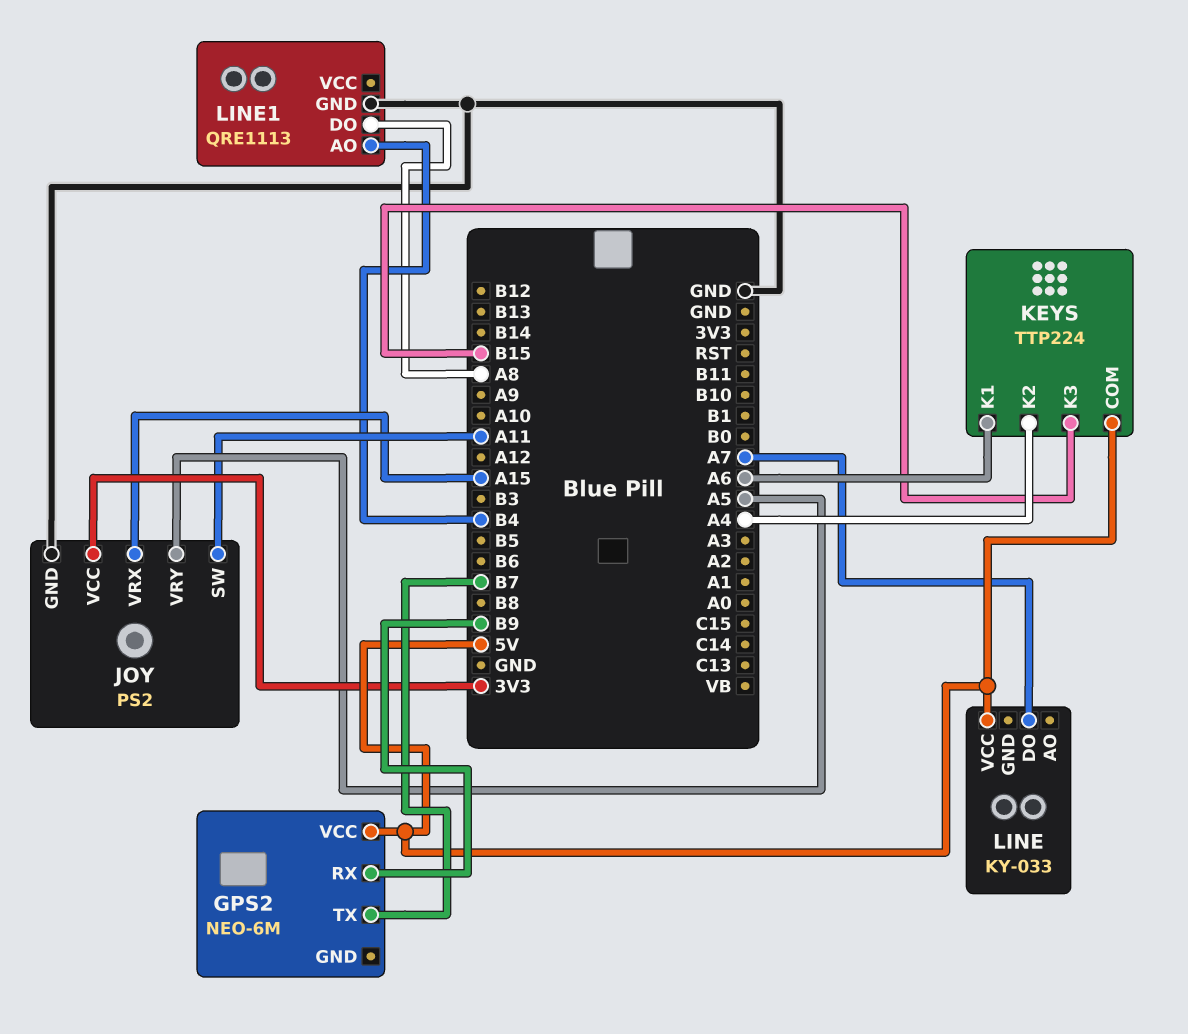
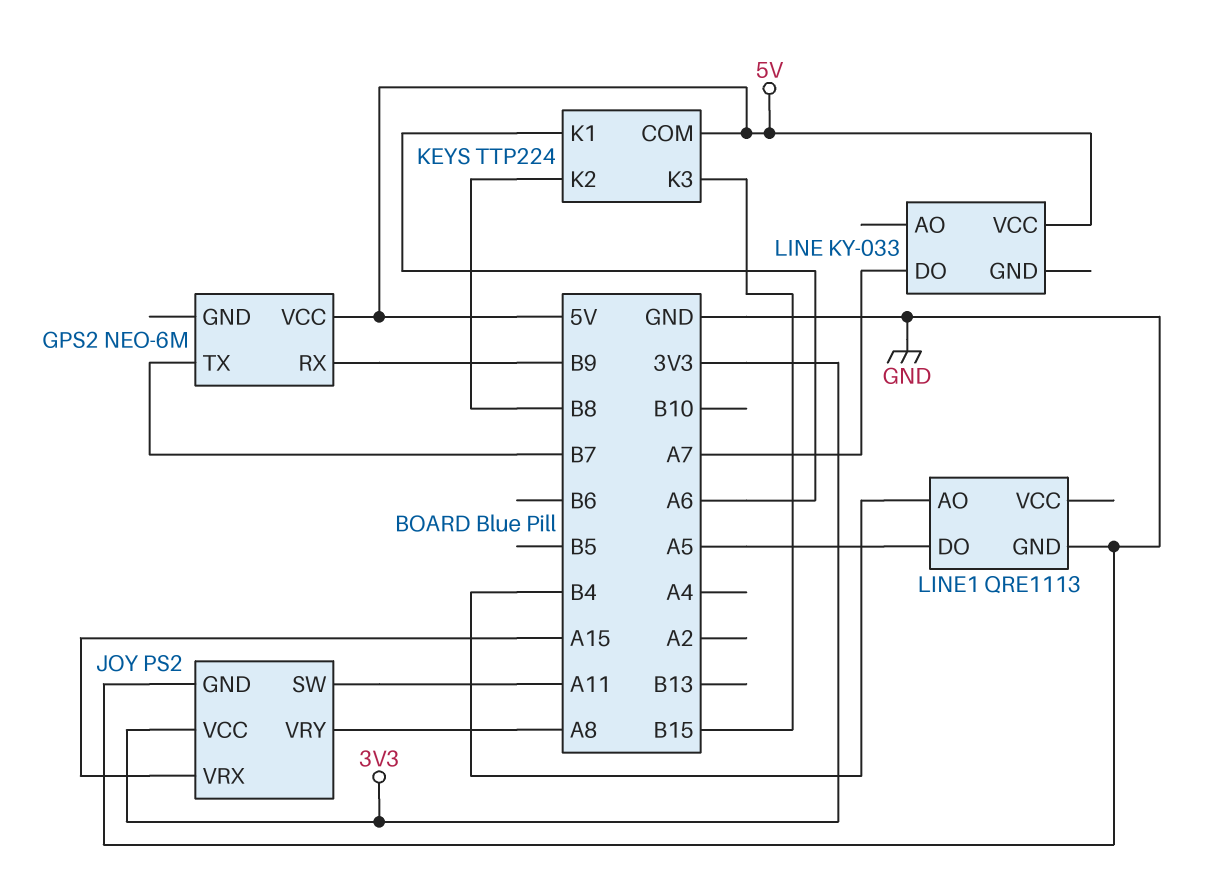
JOY pin VRY: A5 -> A8
KEYS pin K2: A4 -> B8
LINE1 pin DO: A8 -> A5

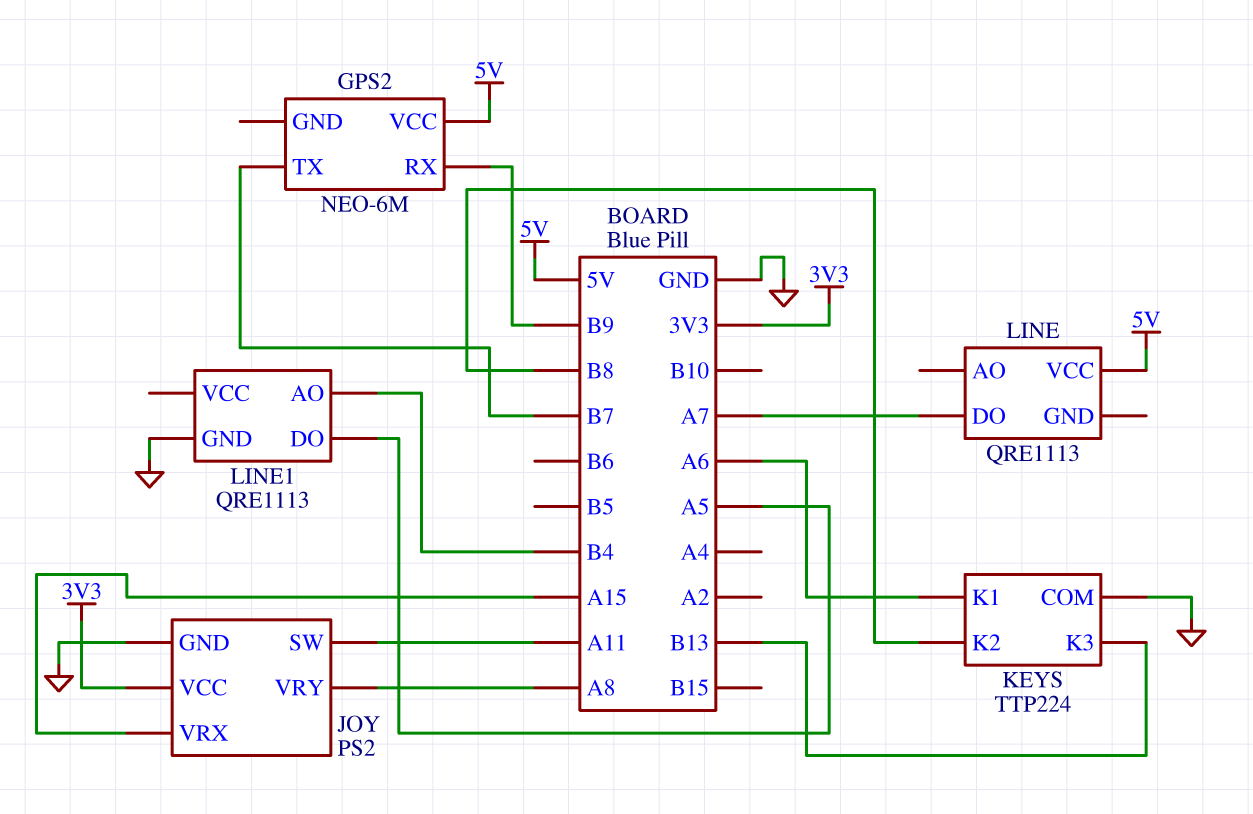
KEYS pin COM: 5V -> GND
KEYS pin K3: B15 -> B13
LINE: KY-033 -> QRE1113

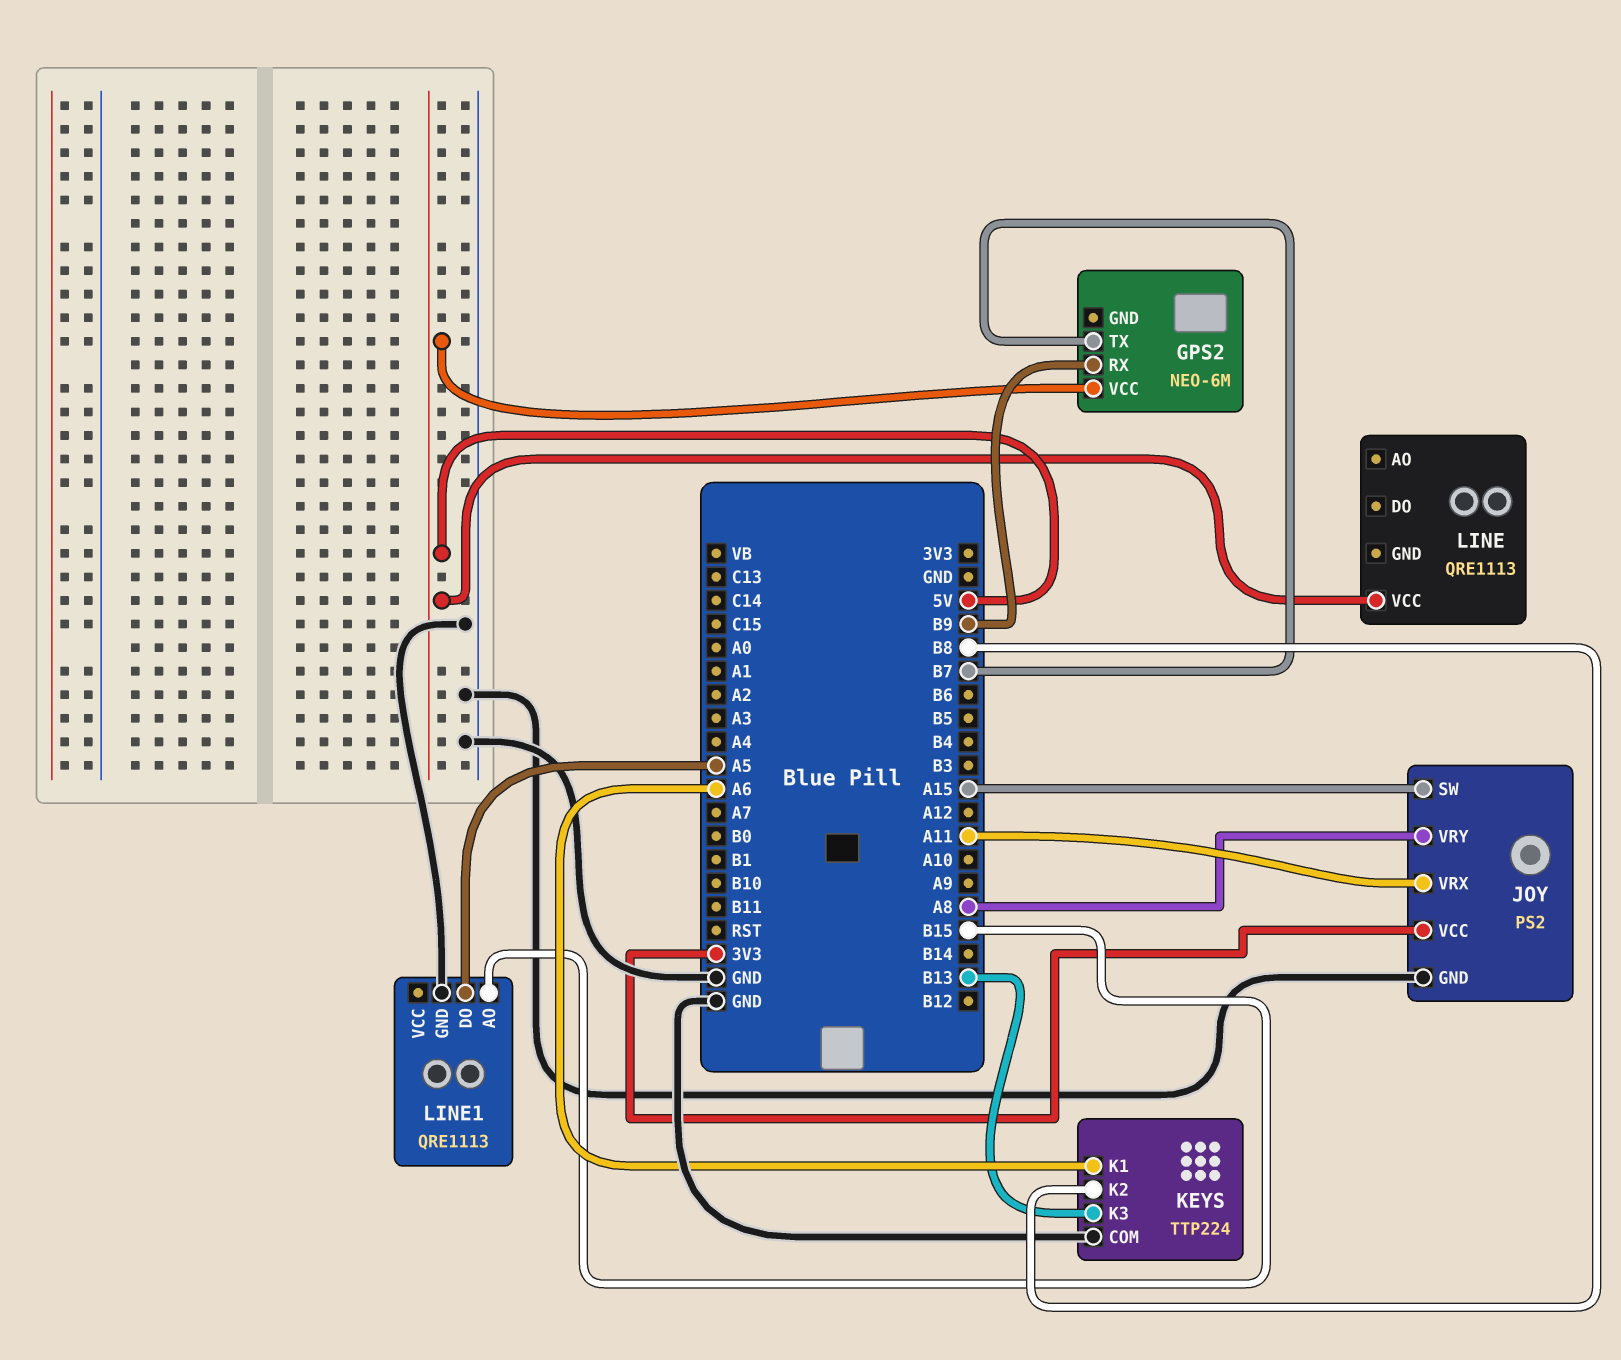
JOY pin SW: A11 -> A15
JOY pin VRX: A15 -> A11
LINE pin DO: A7 -> none
LINE1 pin AO: B4 -> B15

